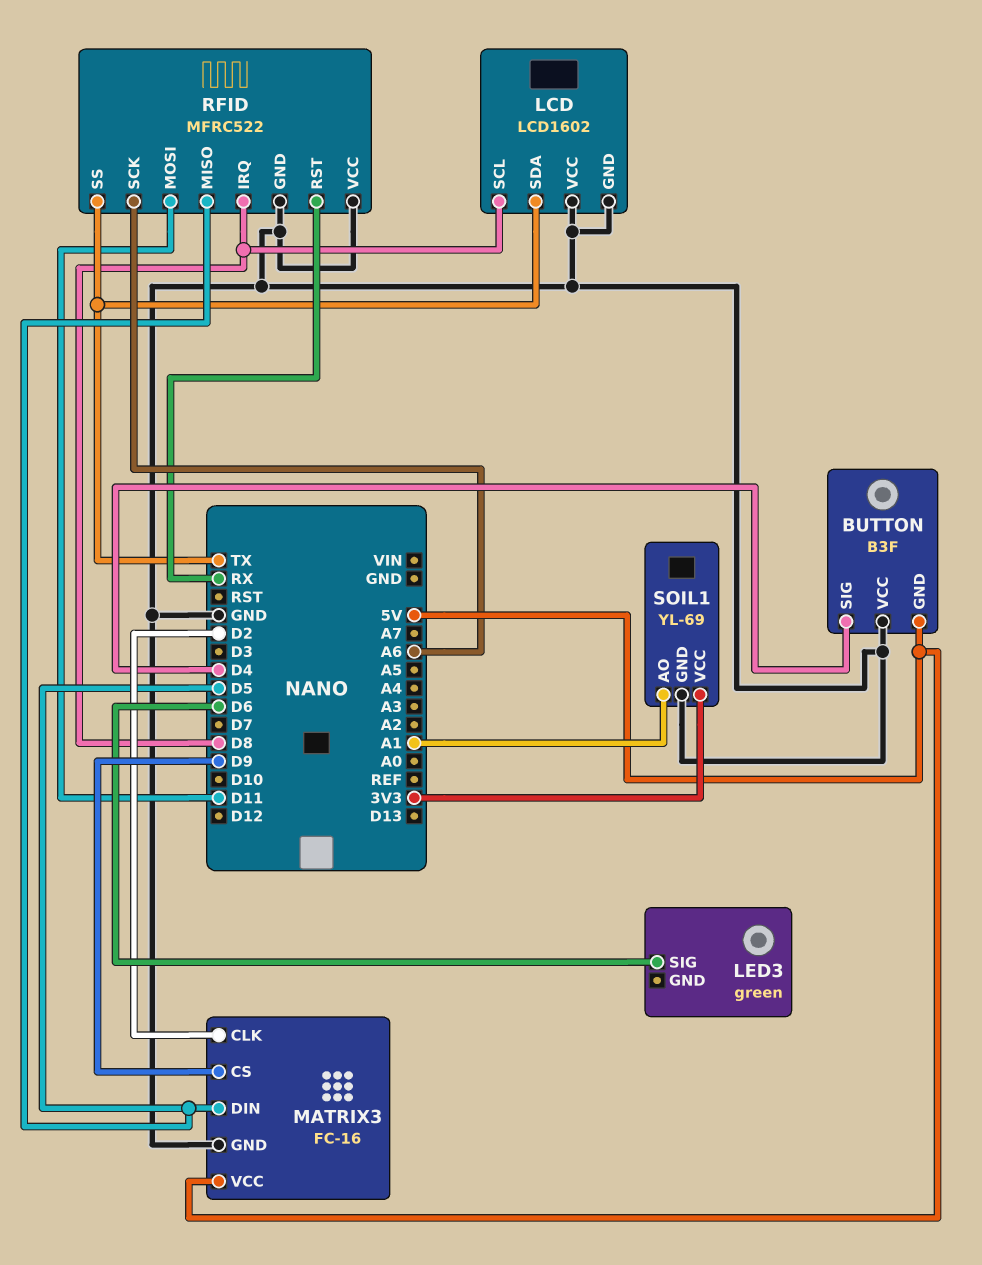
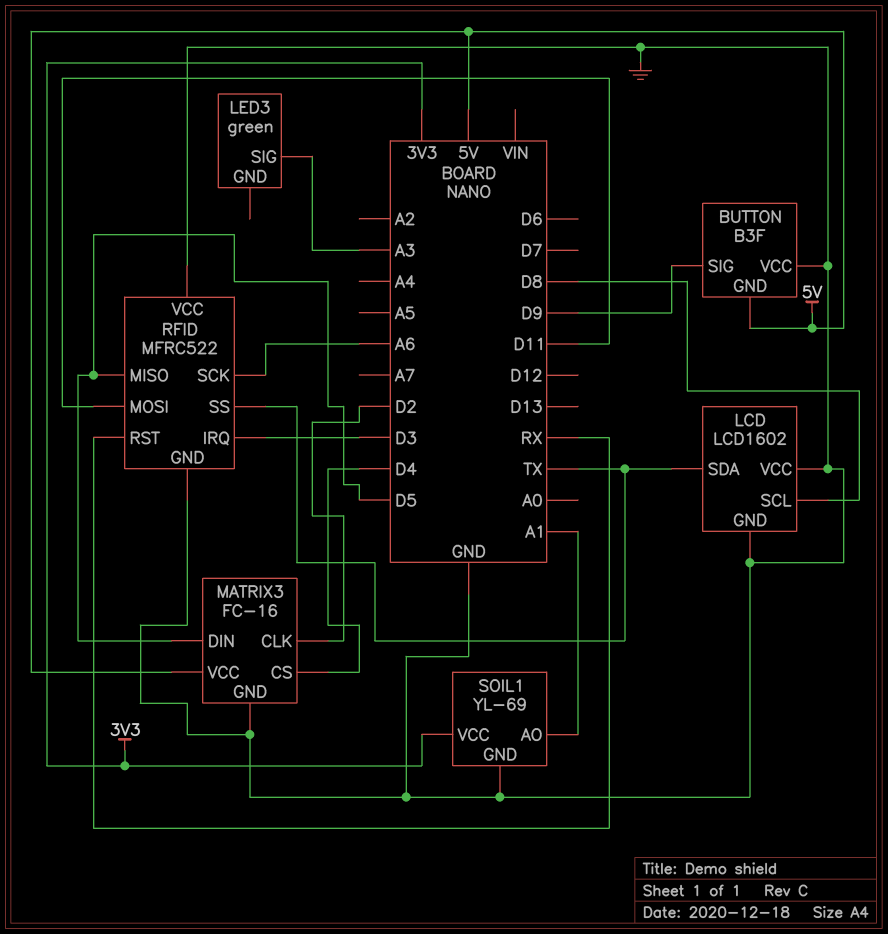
BUTTON pin SIG: D4 -> D9
LED3 pin SIG: D6 -> A3
MATRIX3 pin CS: D9 -> D4
RFID pin IRQ: D8 -> D3

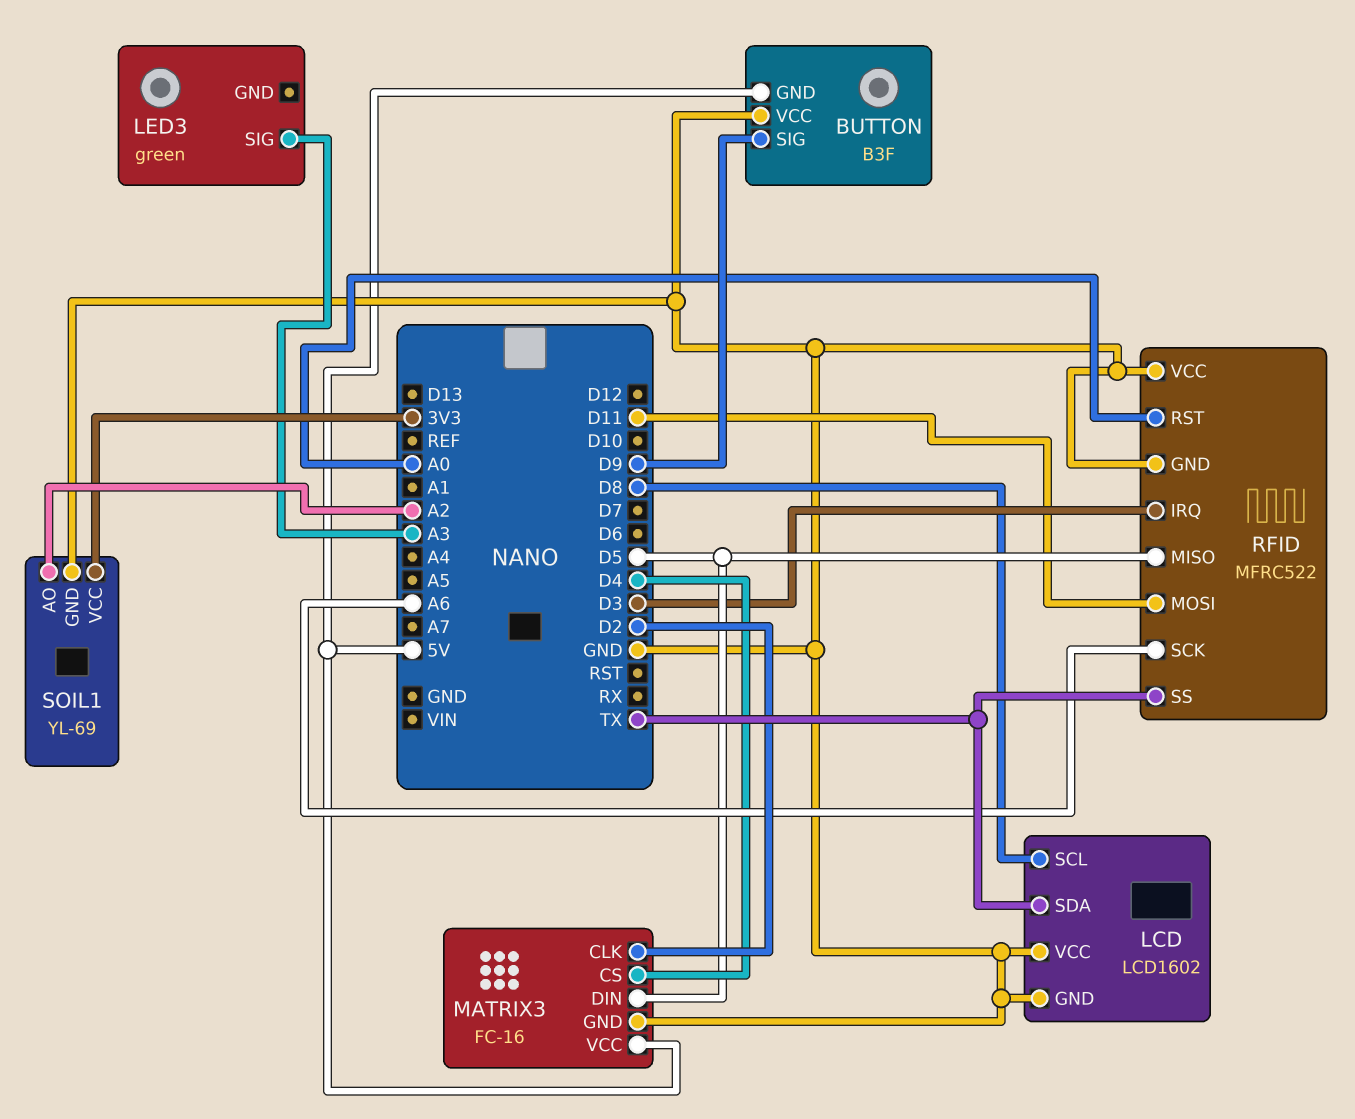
RFID pin RST: RX -> A0
SOIL1 pin AO: A1 -> A2

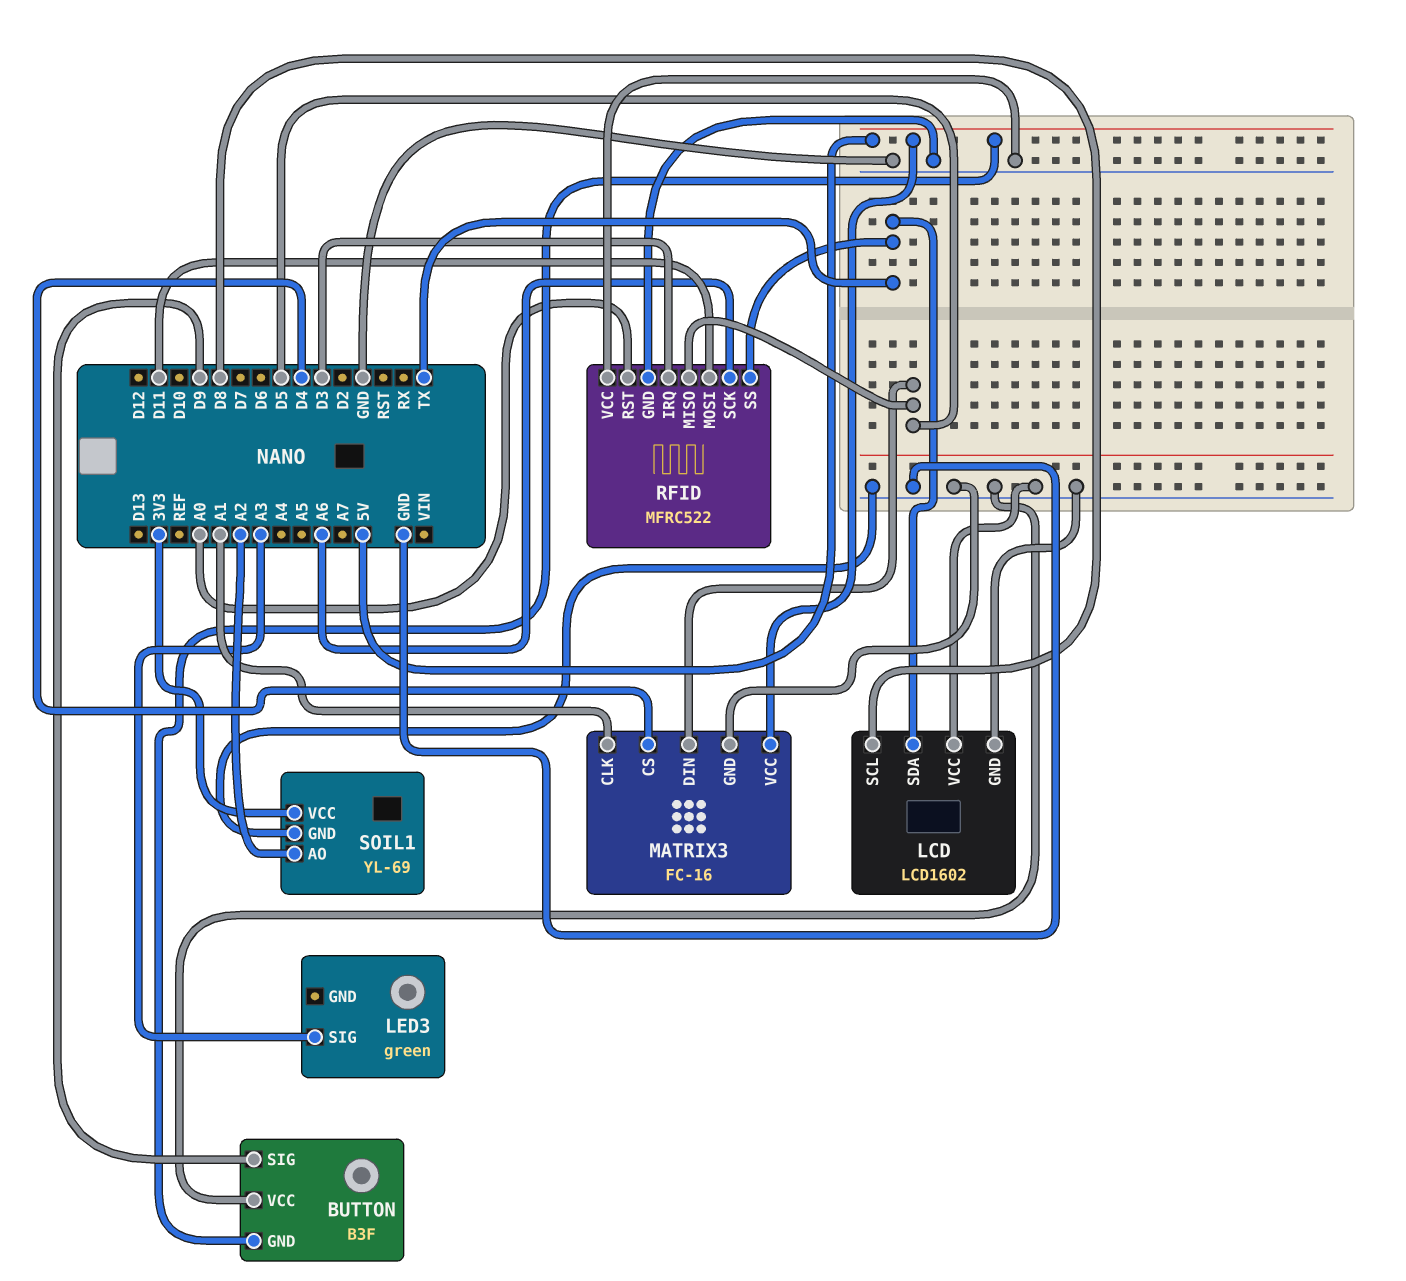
MATRIX3 pin CLK: D2 -> A1

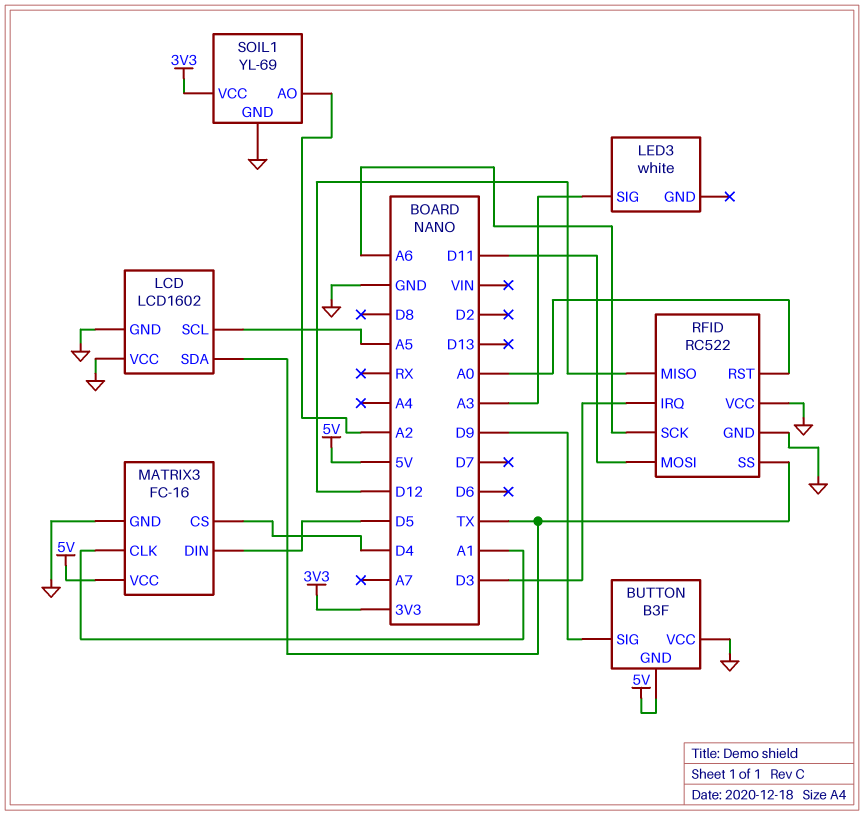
LCD pin SCL: D8 -> A5
LED3: green -> white
RFID: MFRC522 -> RC522
RFID pin MISO: D5 -> D12

